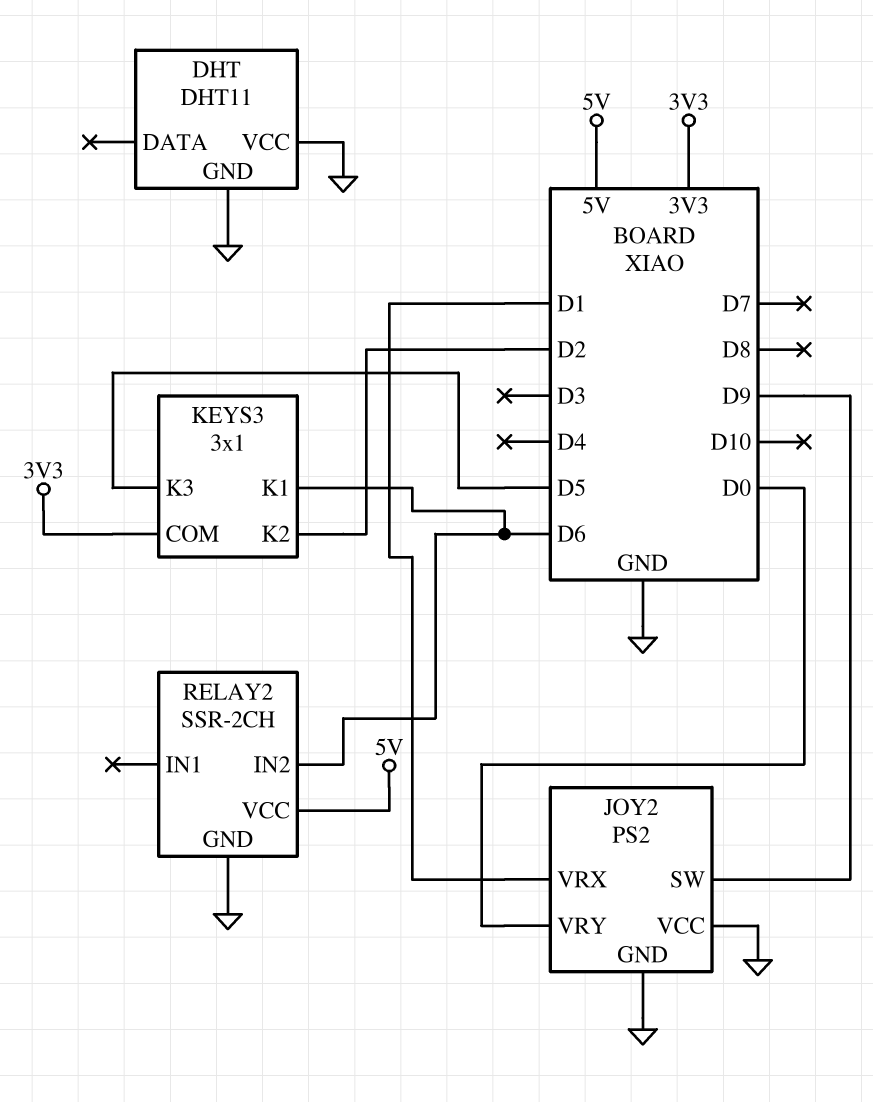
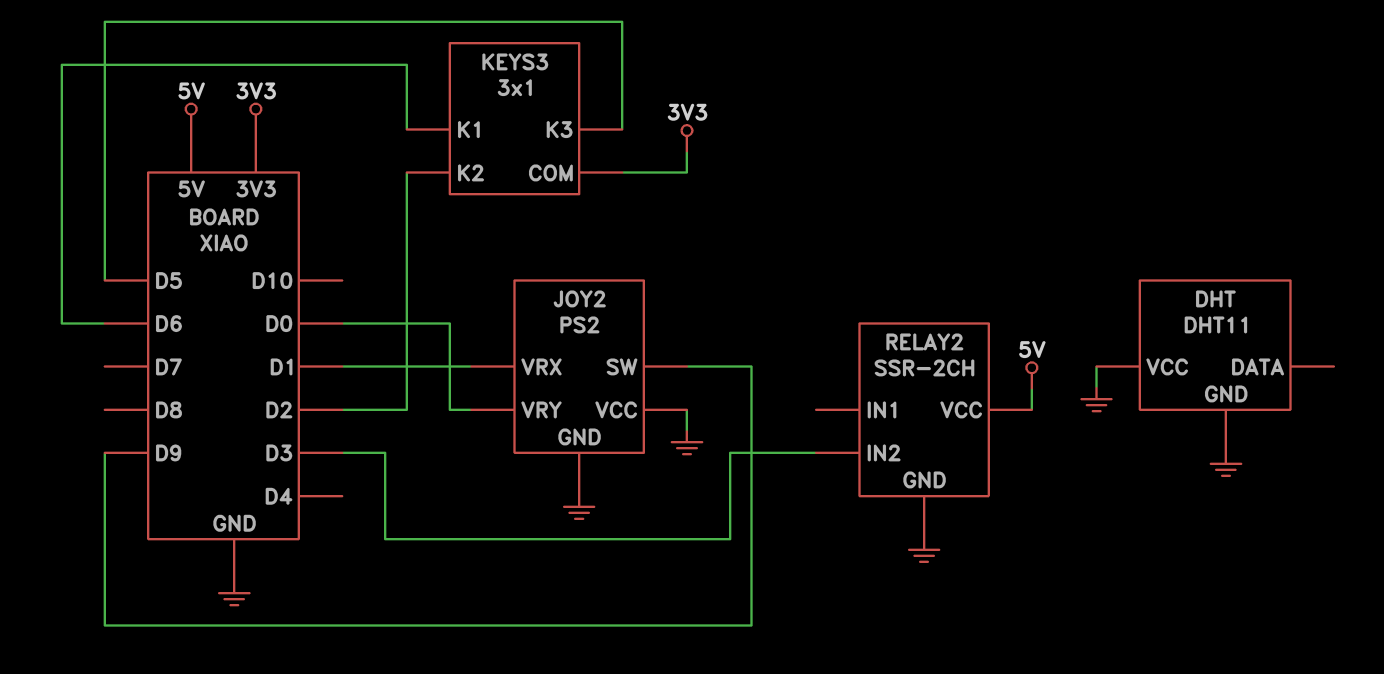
RELAY2 pin IN2: D6 -> D3

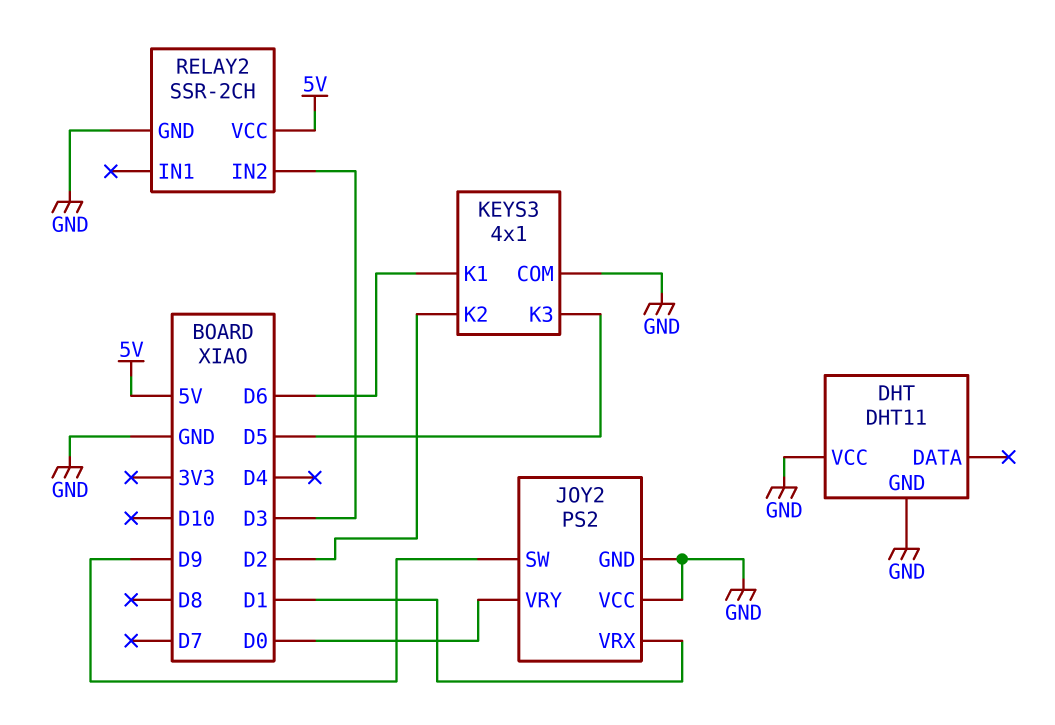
KEYS3: 3x1 -> 4x1
KEYS3 pin COM: 3V3 -> GND

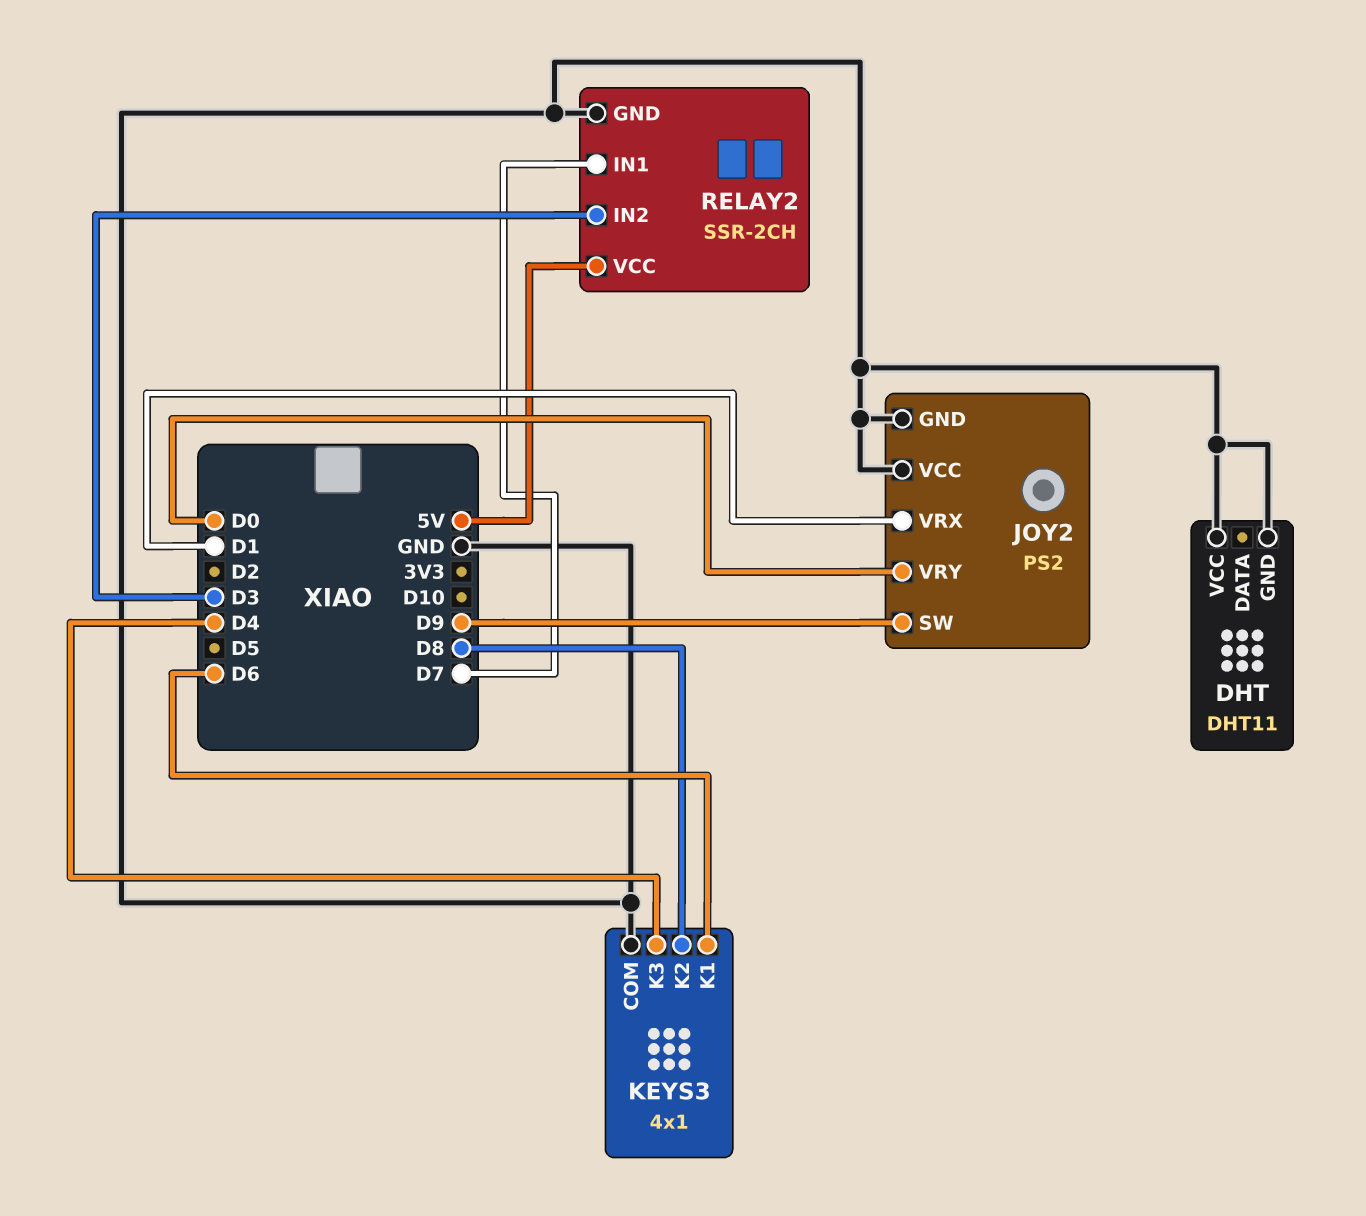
KEYS3 pin K2: D2 -> D8
KEYS3 pin K3: D5 -> D4
RELAY2 pin IN1: none -> D7

